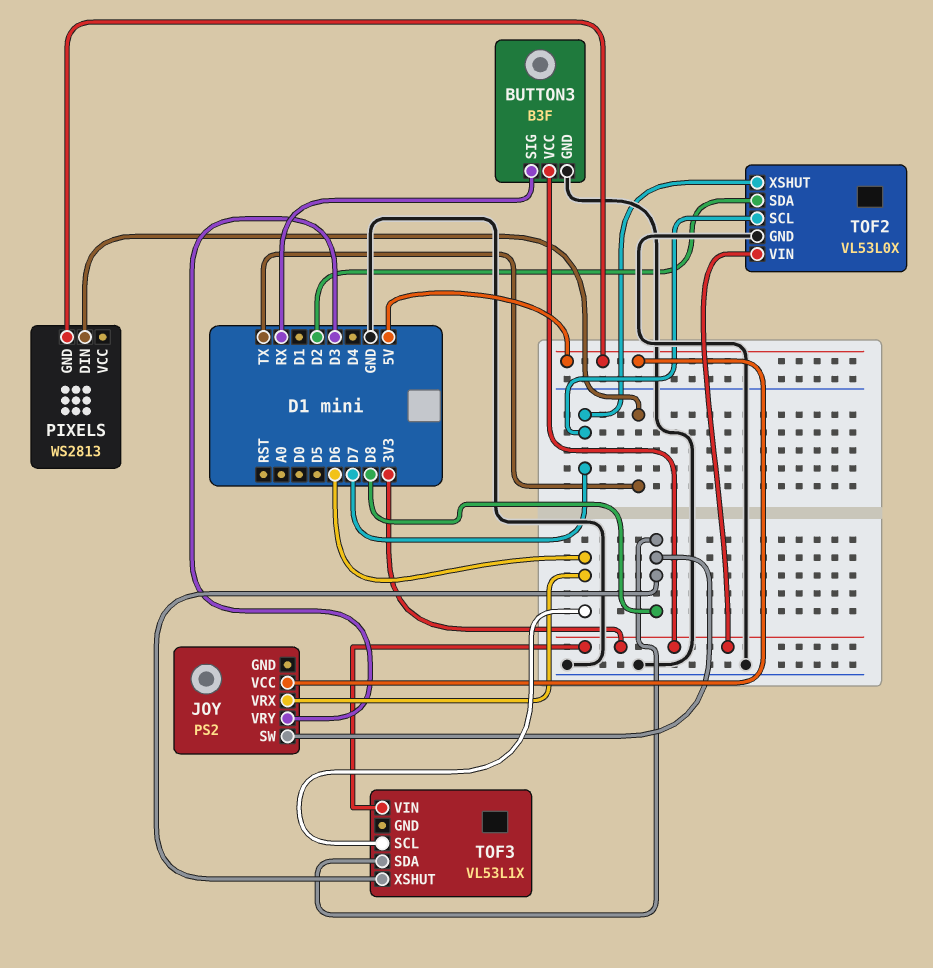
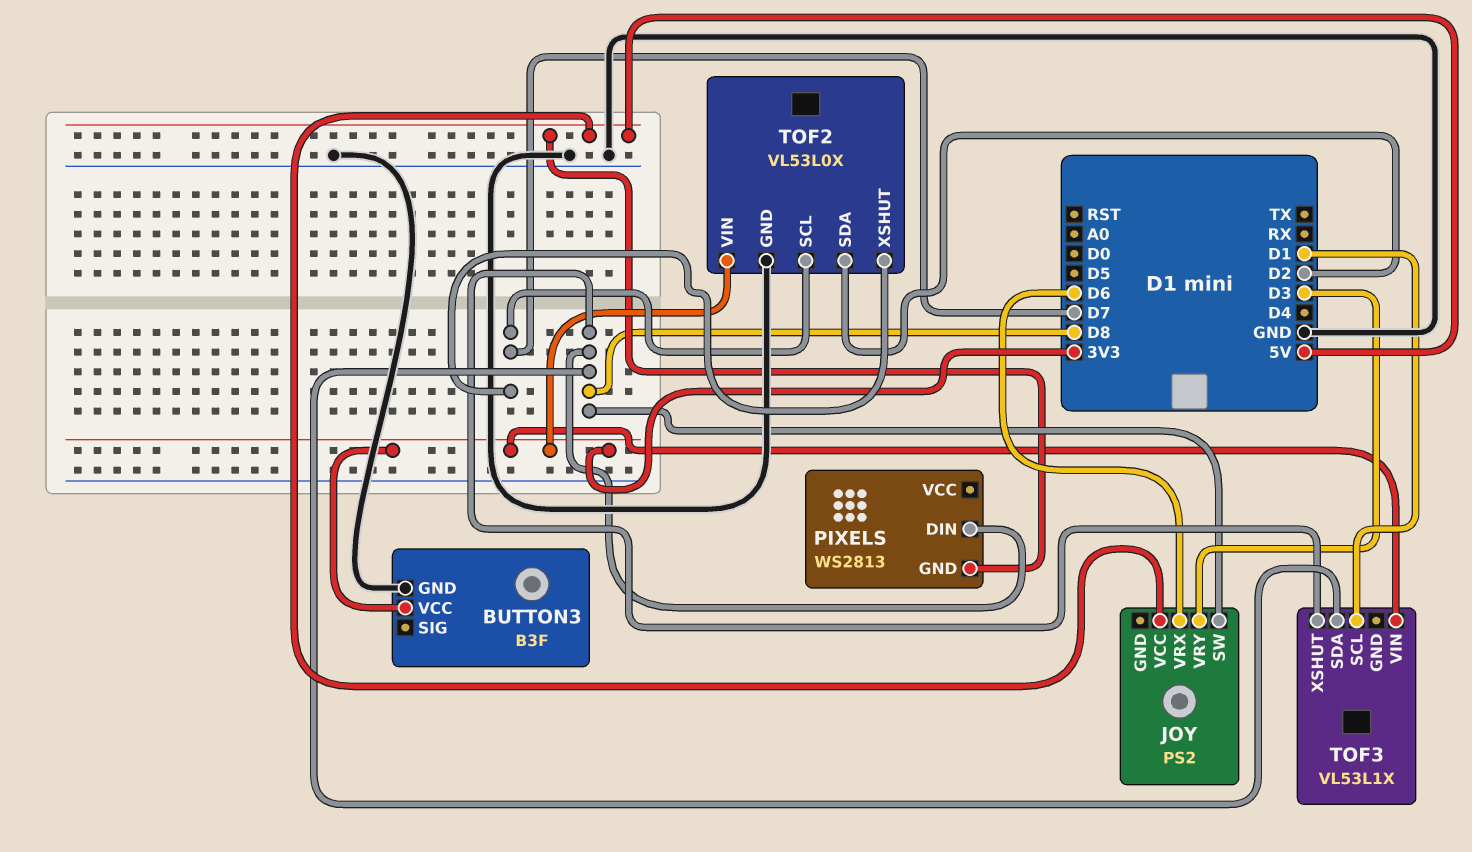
BUTTON3 pin SIG: RX -> none
PIXELS pin DIN: TX -> D8
TOF3 pin SCL: D6 -> D1

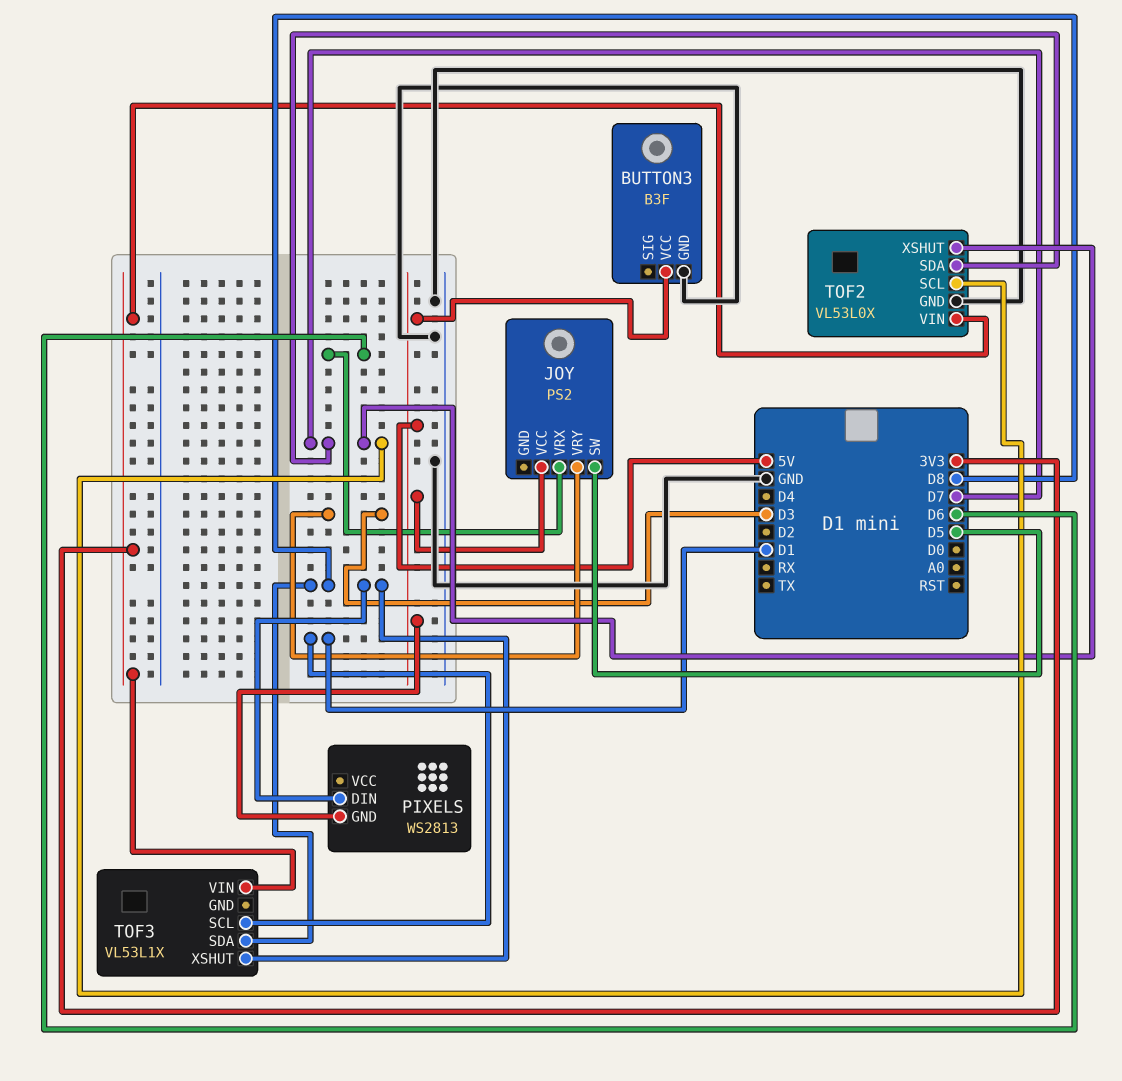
BUTTON3 pin VCC: 3V3 -> 5V
JOY pin SW: D8 -> D5
TOF2 pin SDA: D2 -> D7

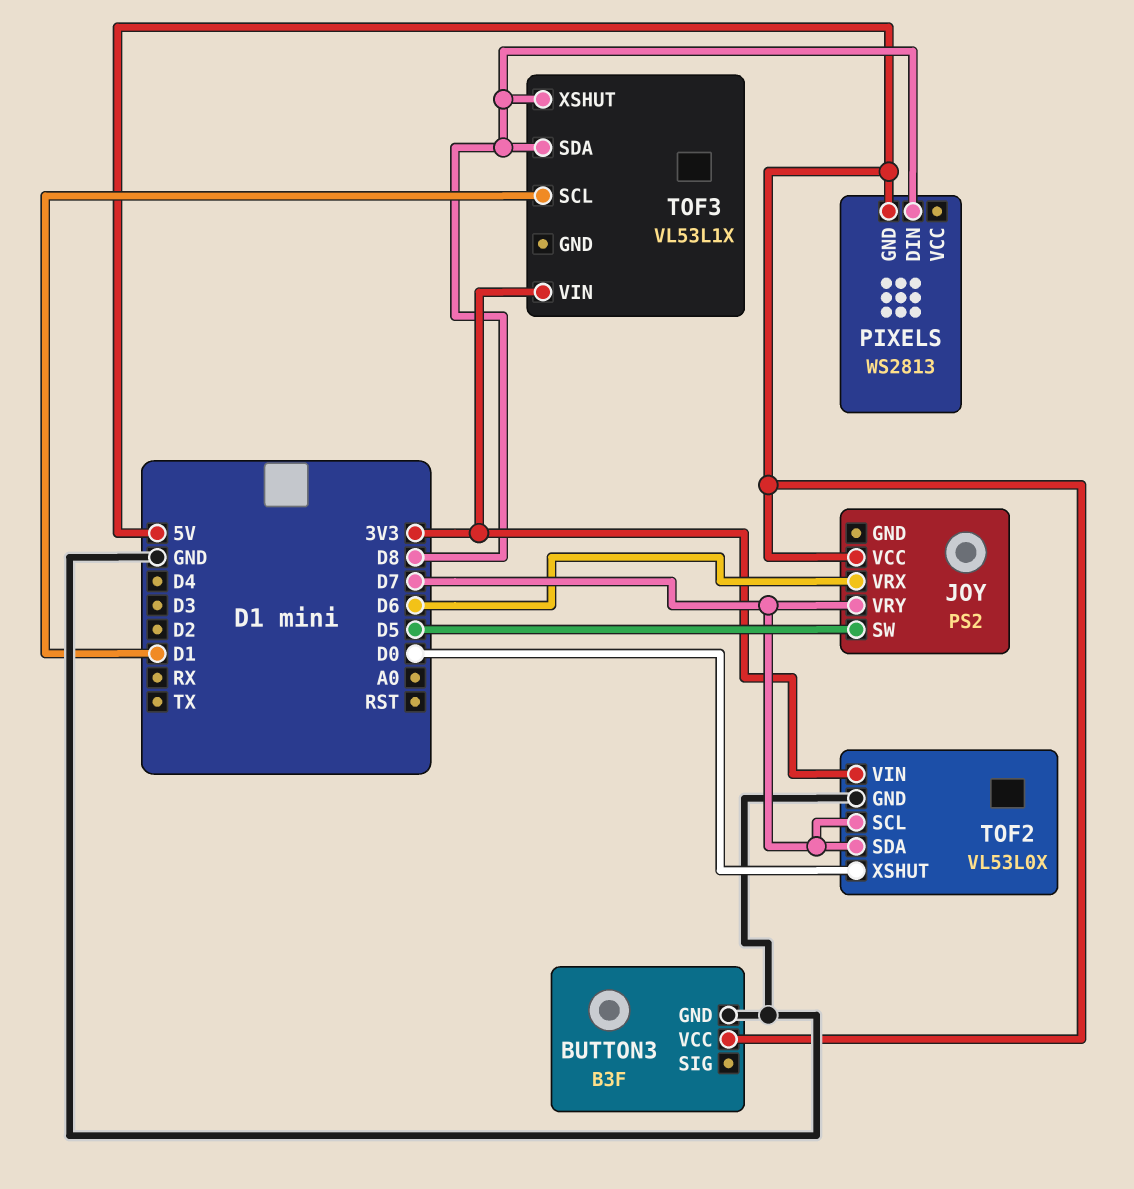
JOY pin VRY: D3 -> D7
TOF2 pin XSHUT: D7 -> D0

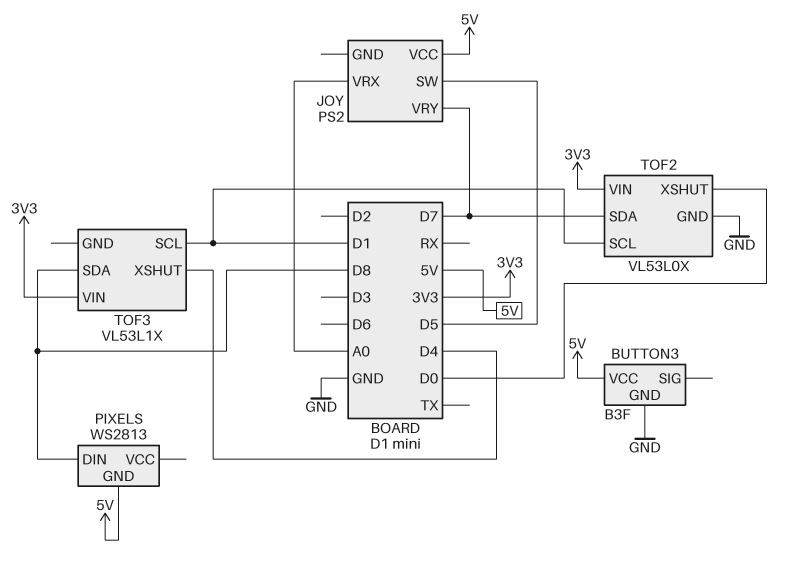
JOY pin VRX: D6 -> A0
TOF2 pin SCL: D7 -> D1
TOF3 pin XSHUT: D8 -> D4

